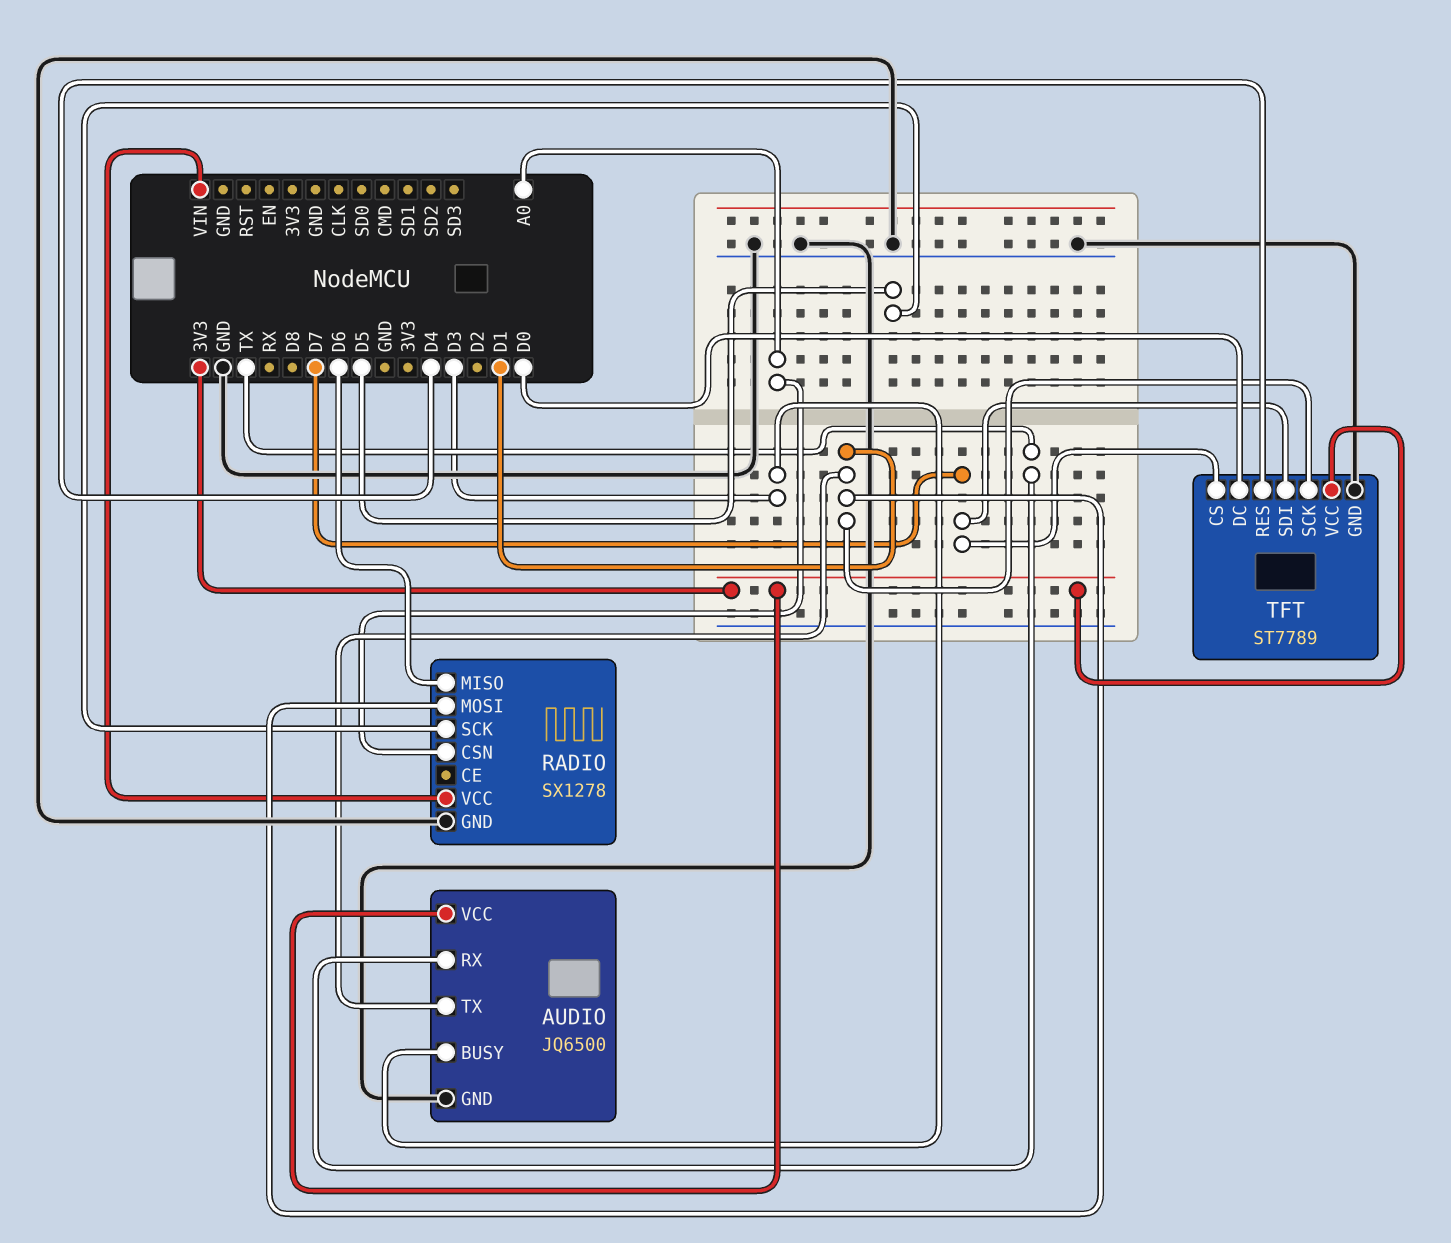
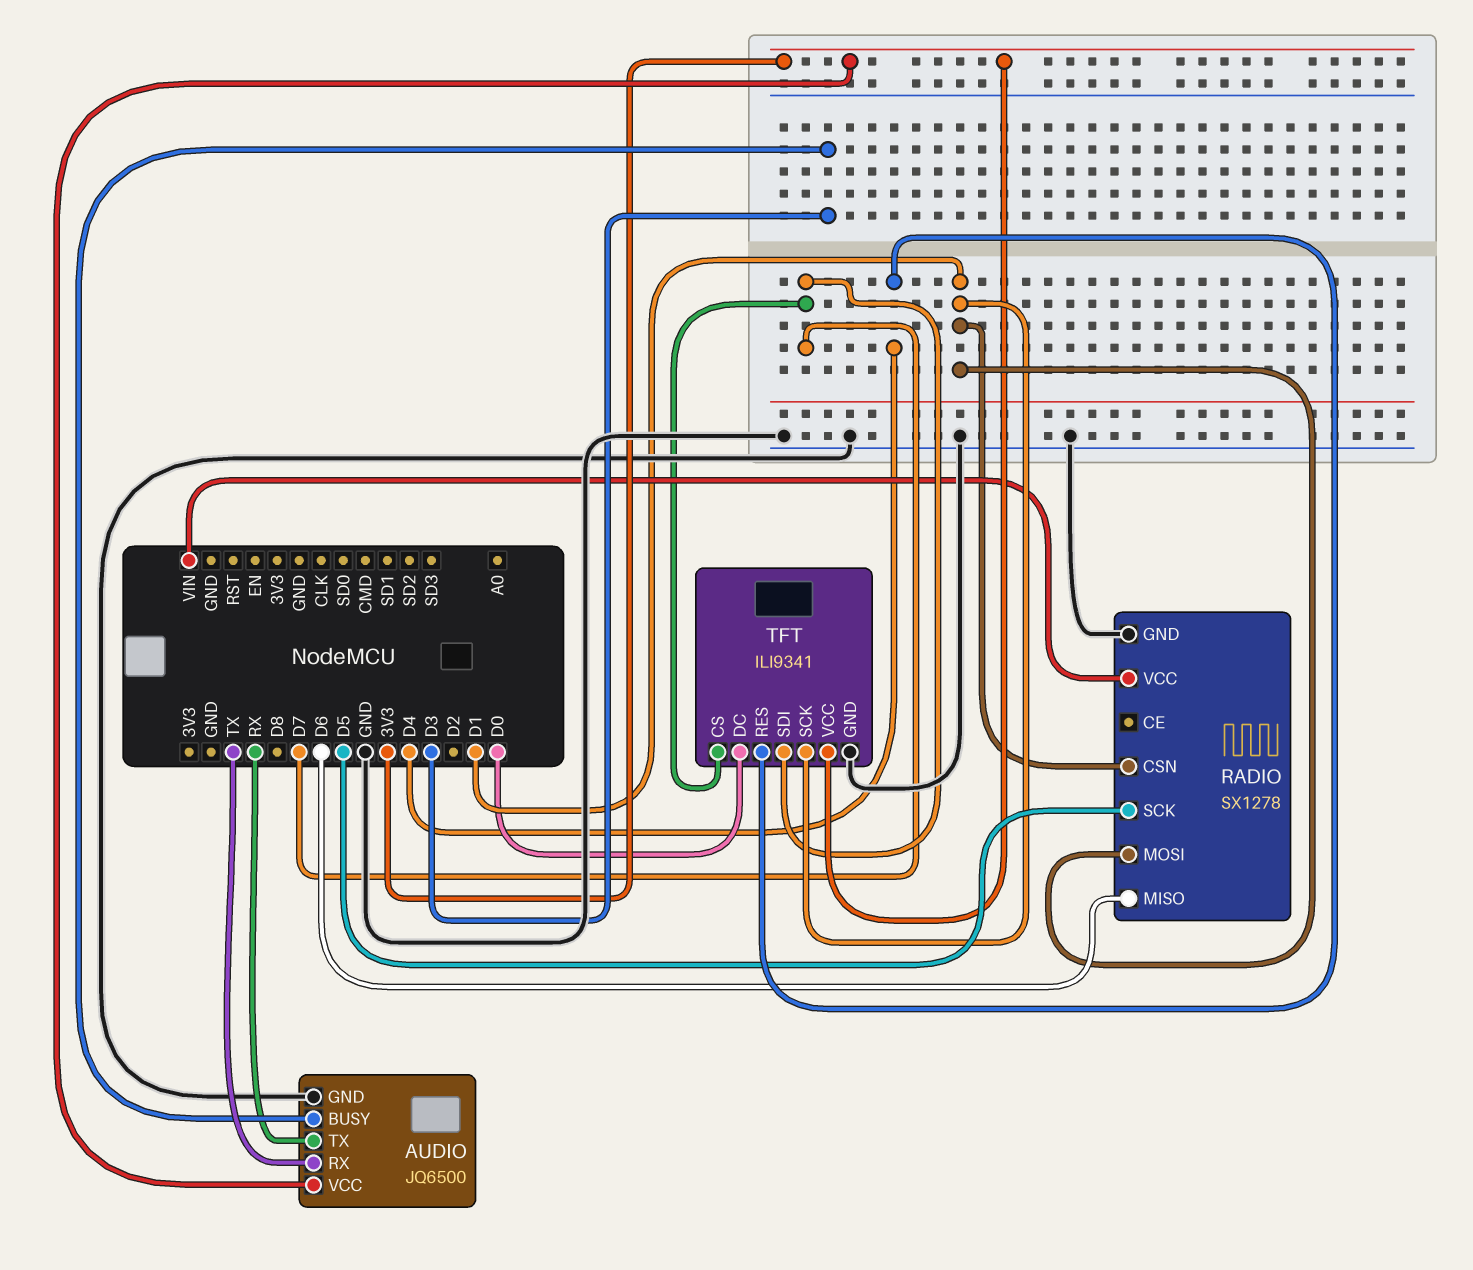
AUDIO pin TX: D1 -> RX
RADIO pin CSN: A0 -> D1
TFT: ST7789 -> ILI9341

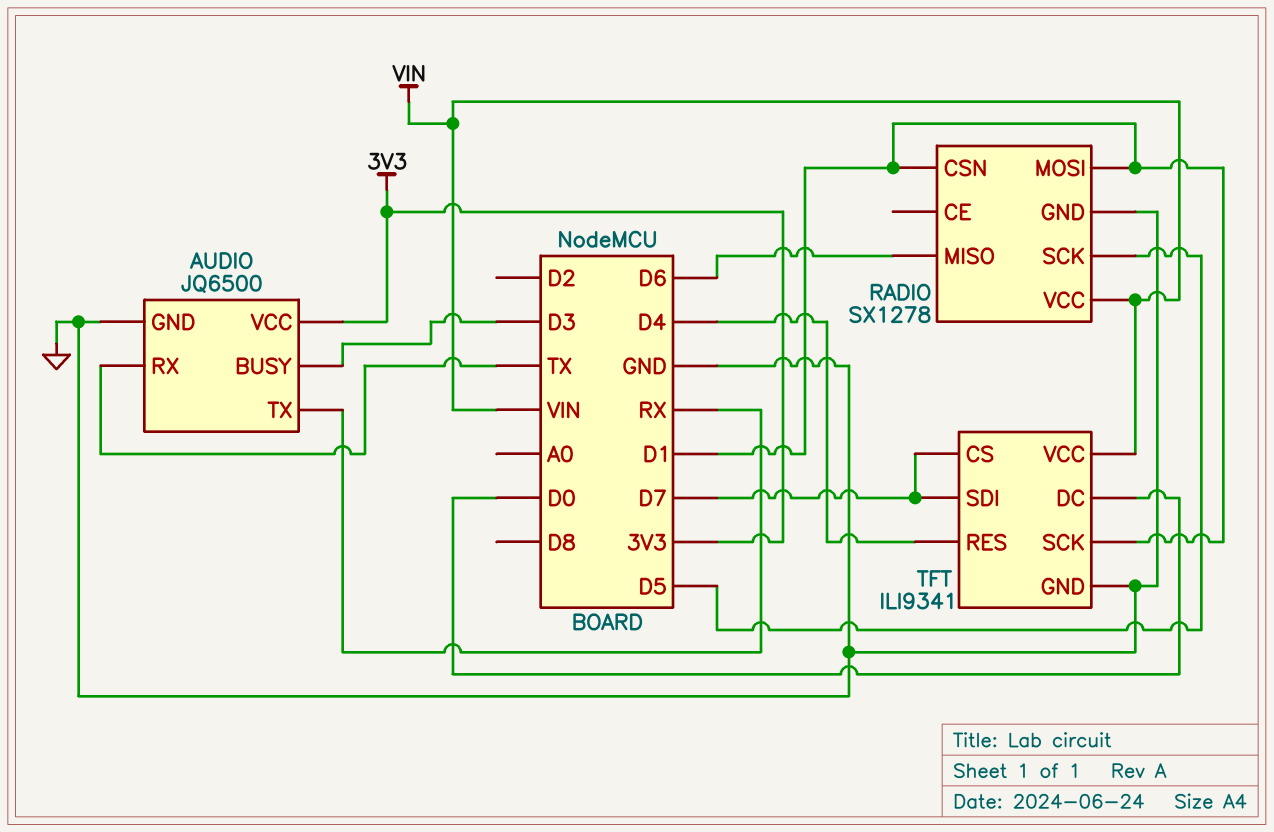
TFT pin VCC: 3V3 -> VIN

